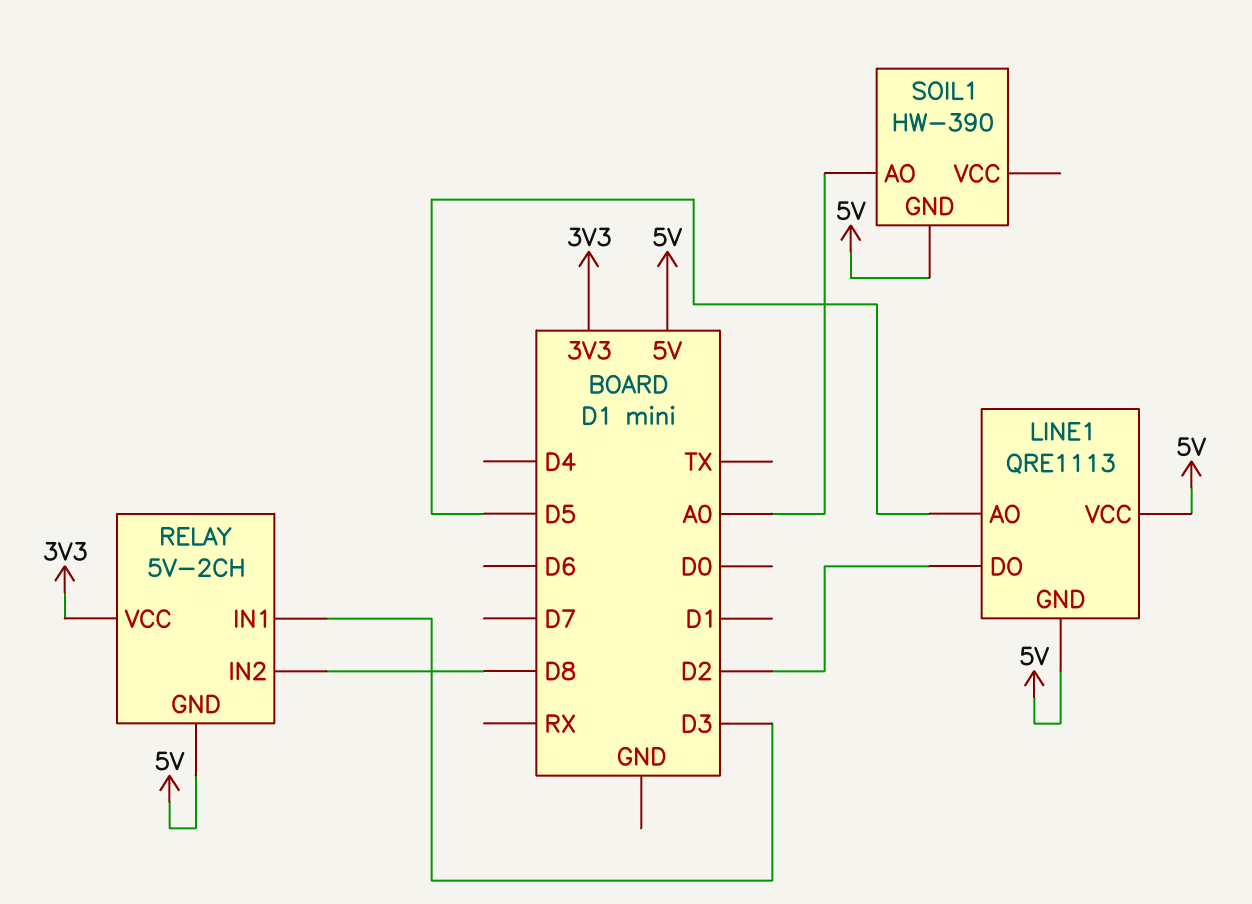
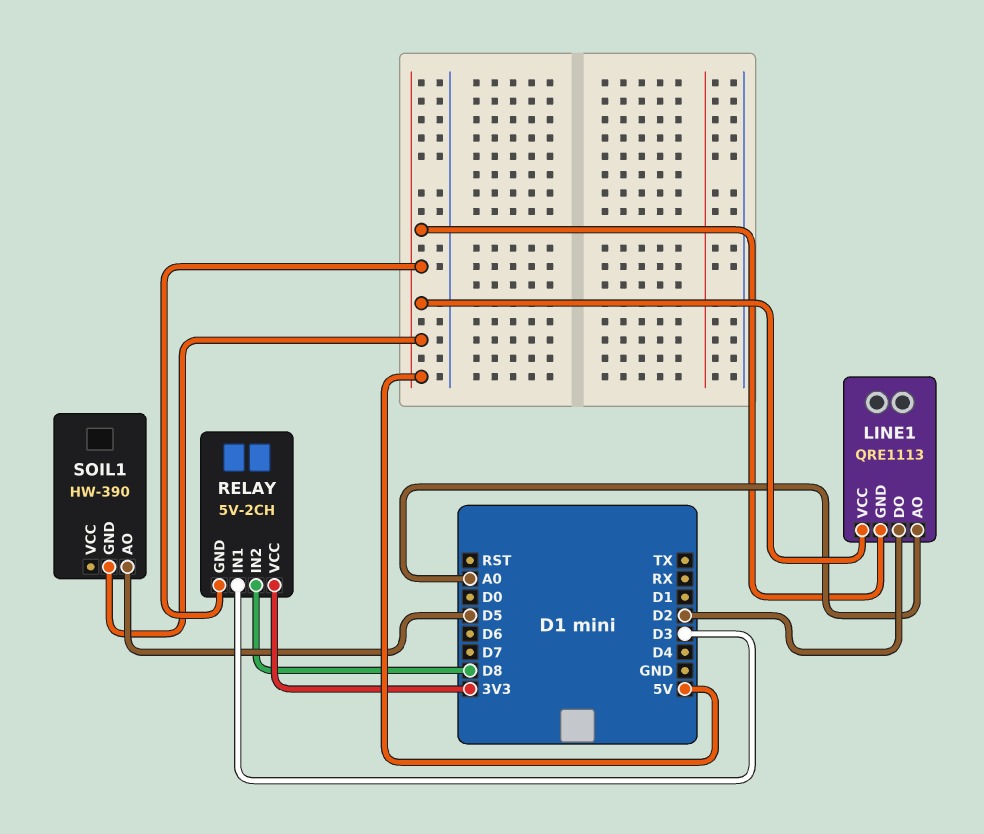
LINE1 pin AO: D5 -> A0
SOIL1 pin AO: A0 -> D5

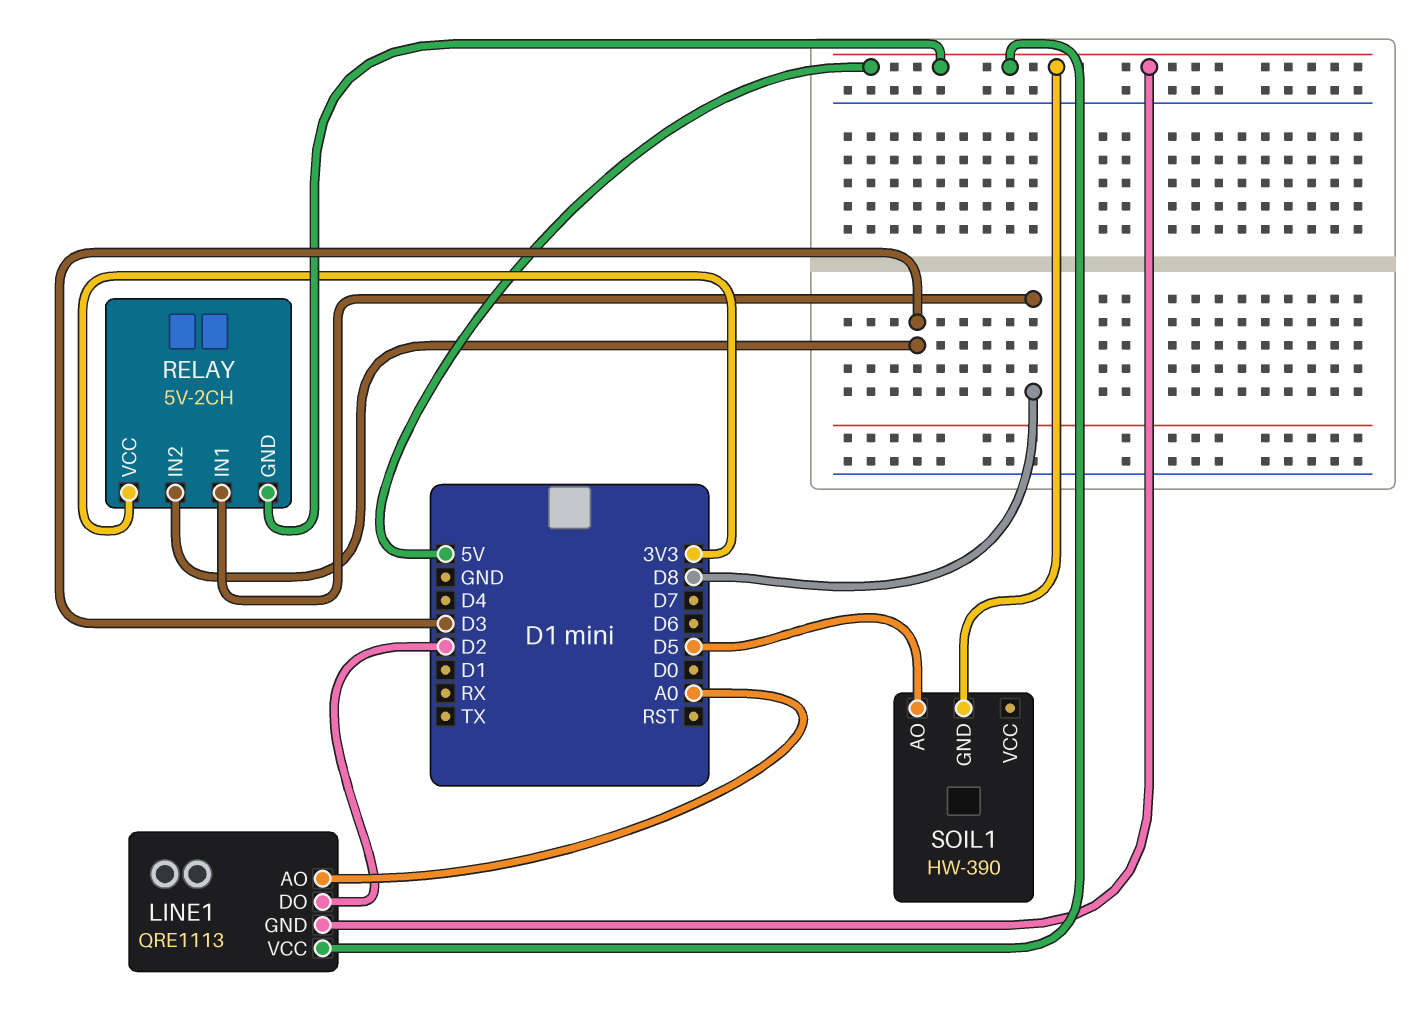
RELAY pin IN1: D3 -> D8
RELAY pin IN2: D8 -> D3

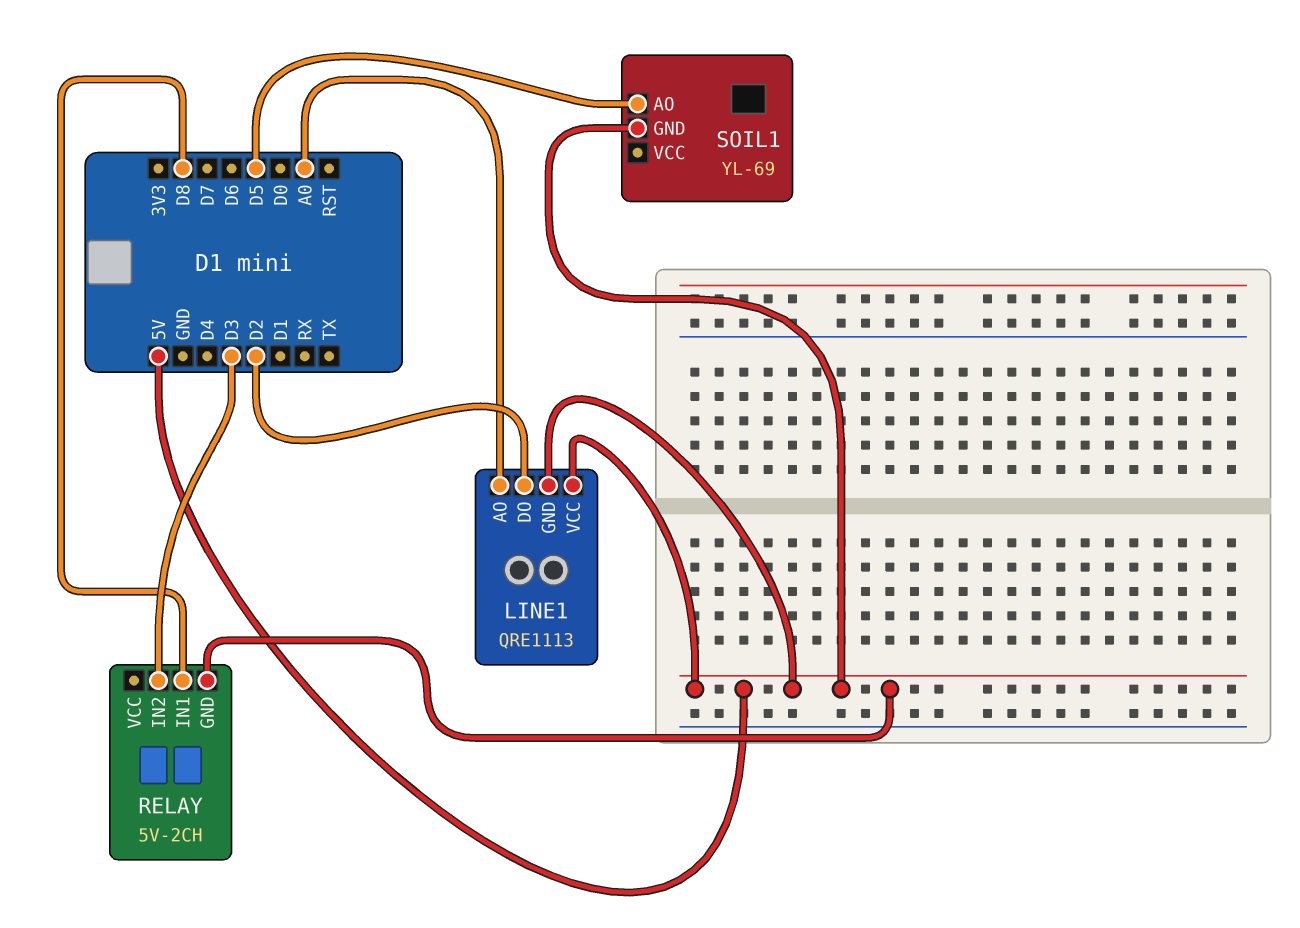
RELAY pin VCC: 3V3 -> none
SOIL1: HW-390 -> YL-69

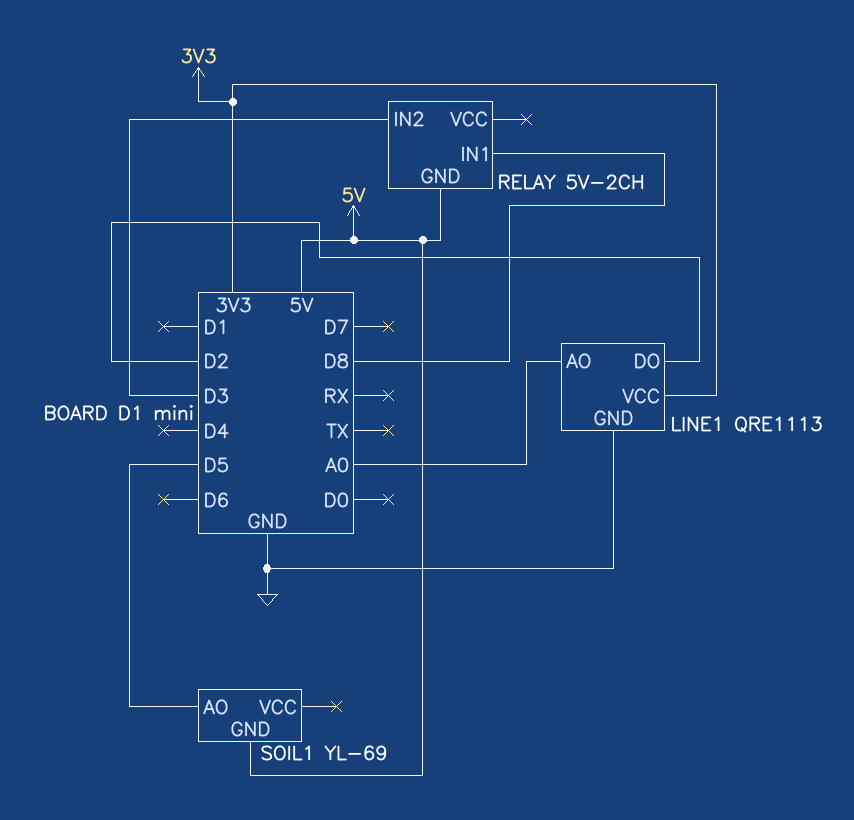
LINE1 pin GND: 5V -> GND
LINE1 pin VCC: 5V -> 3V3

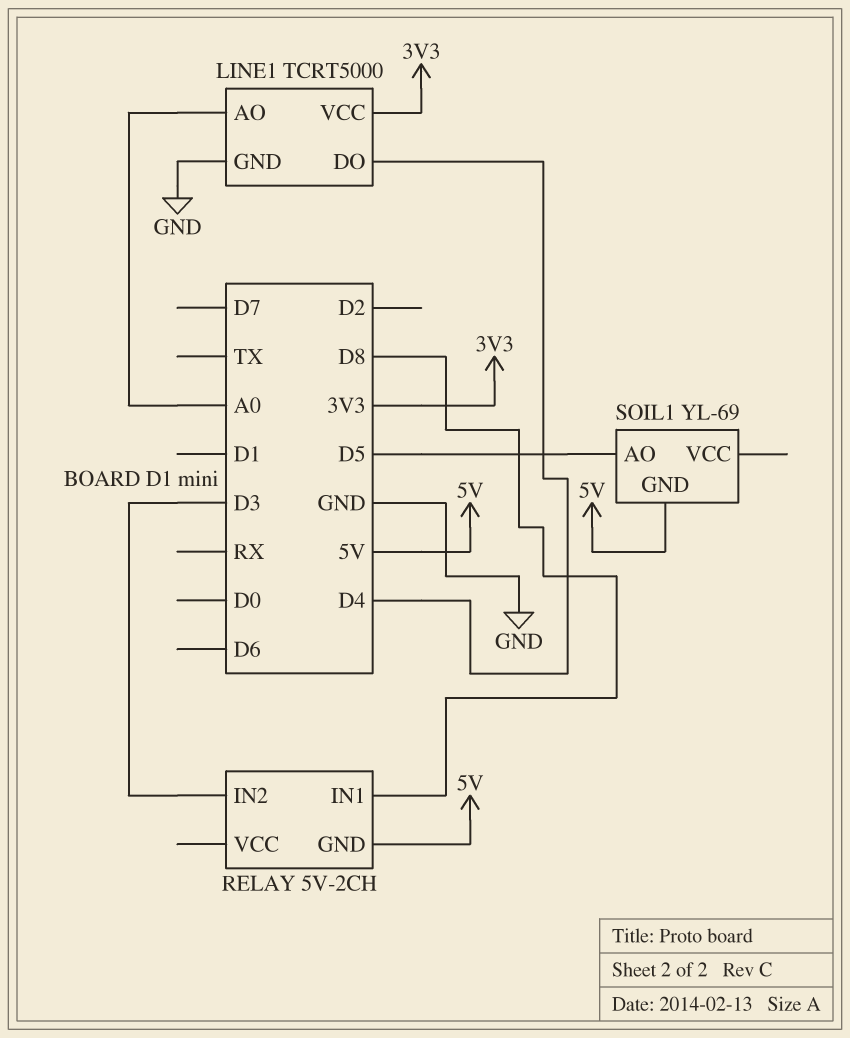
LINE1: QRE1113 -> TCRT5000
LINE1 pin DO: D2 -> D4

